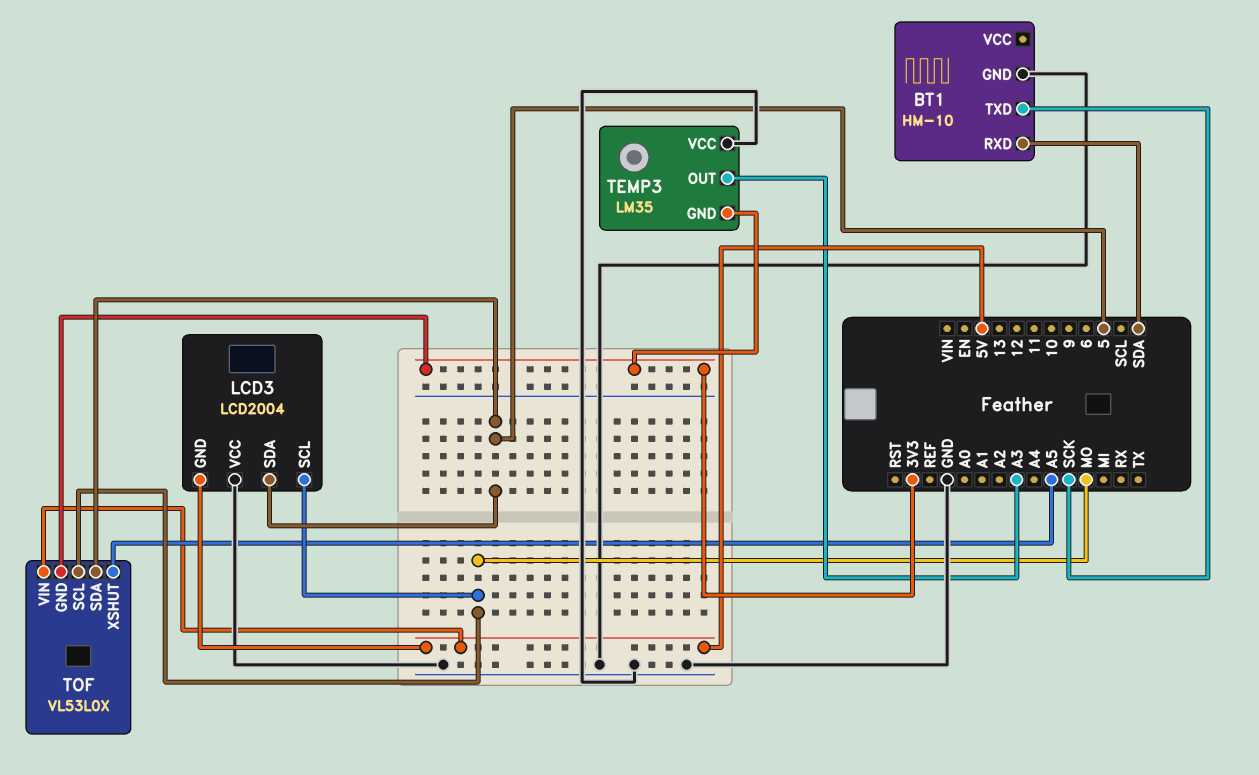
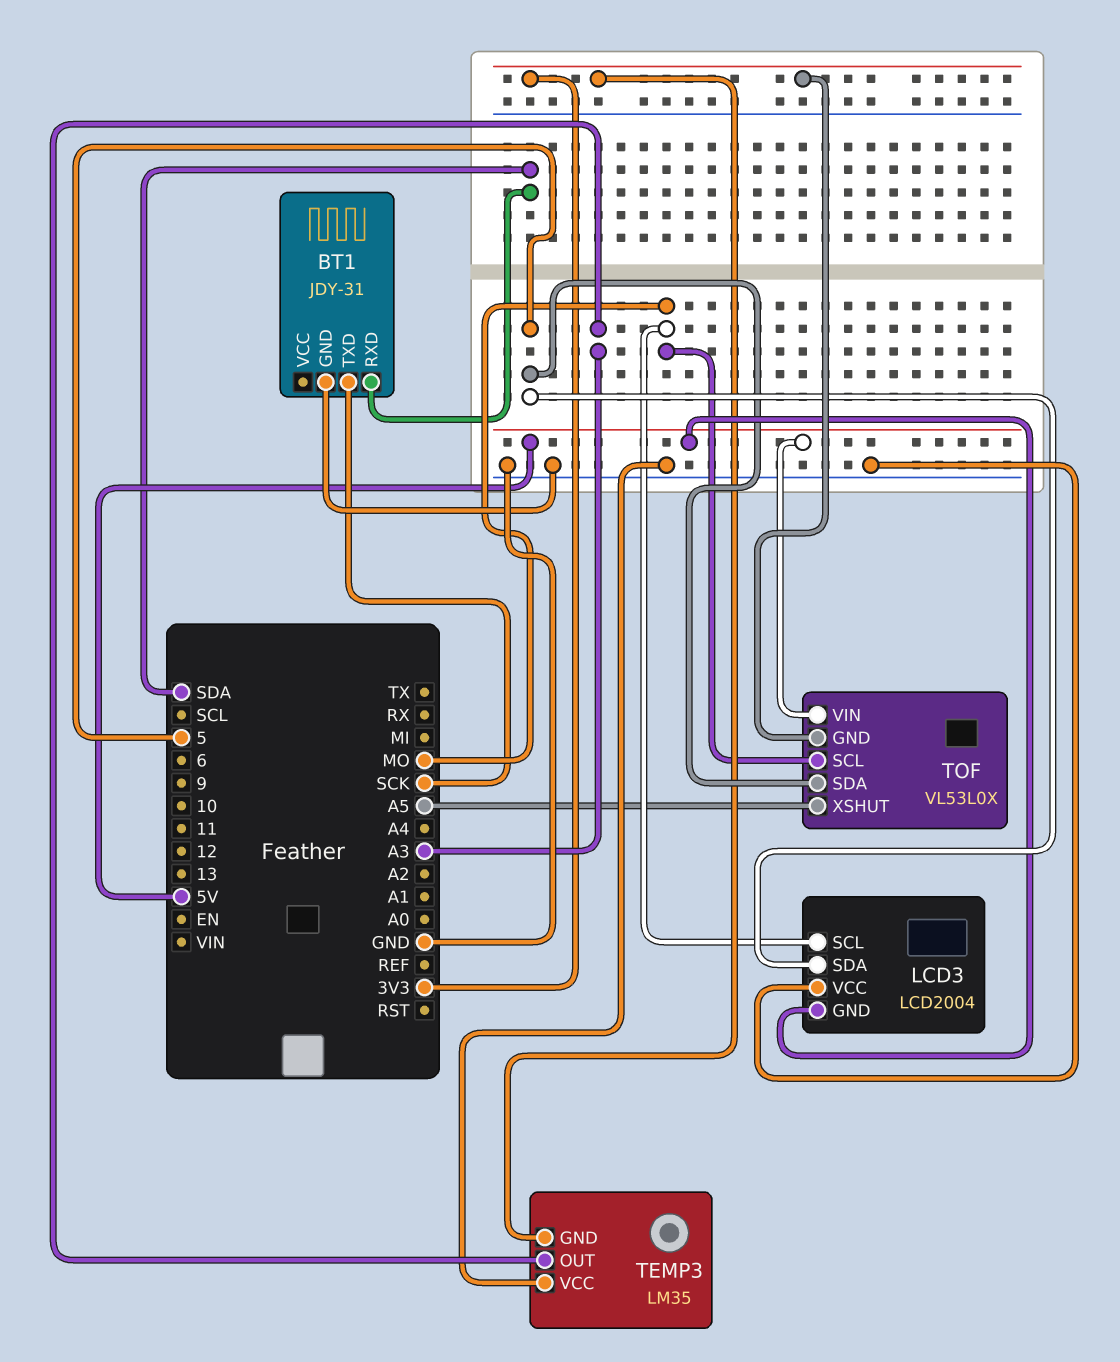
BT1: HM-10 -> JDY-31

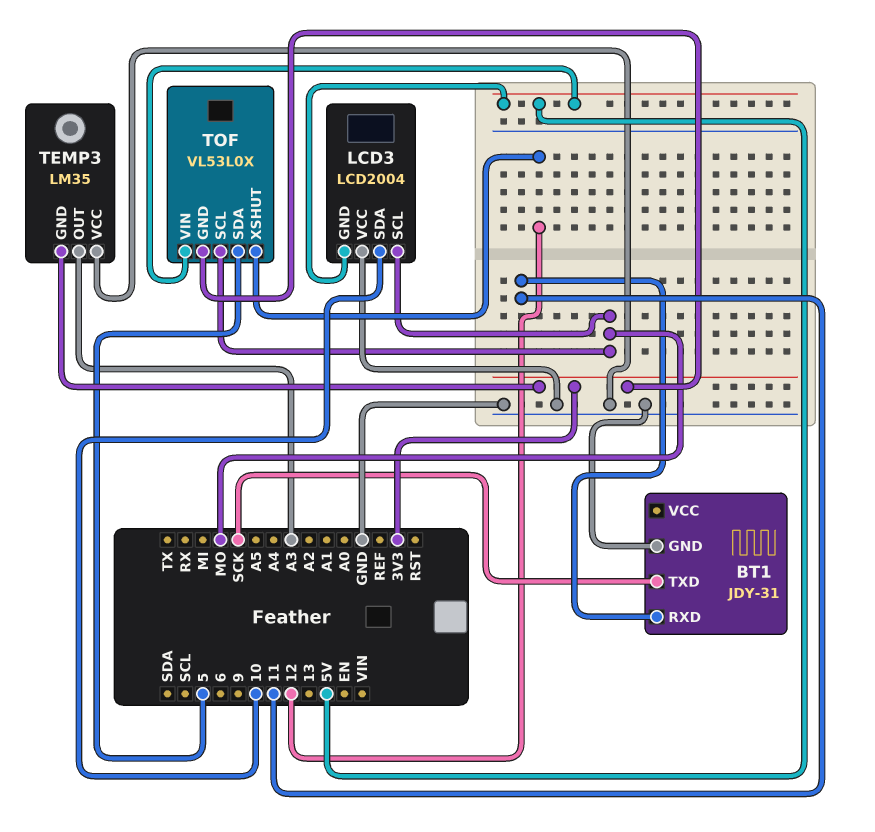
BT1 pin RXD: SDA -> 11
LCD3 pin SDA: 5 -> 10
TOF pin XSHUT: A5 -> 12

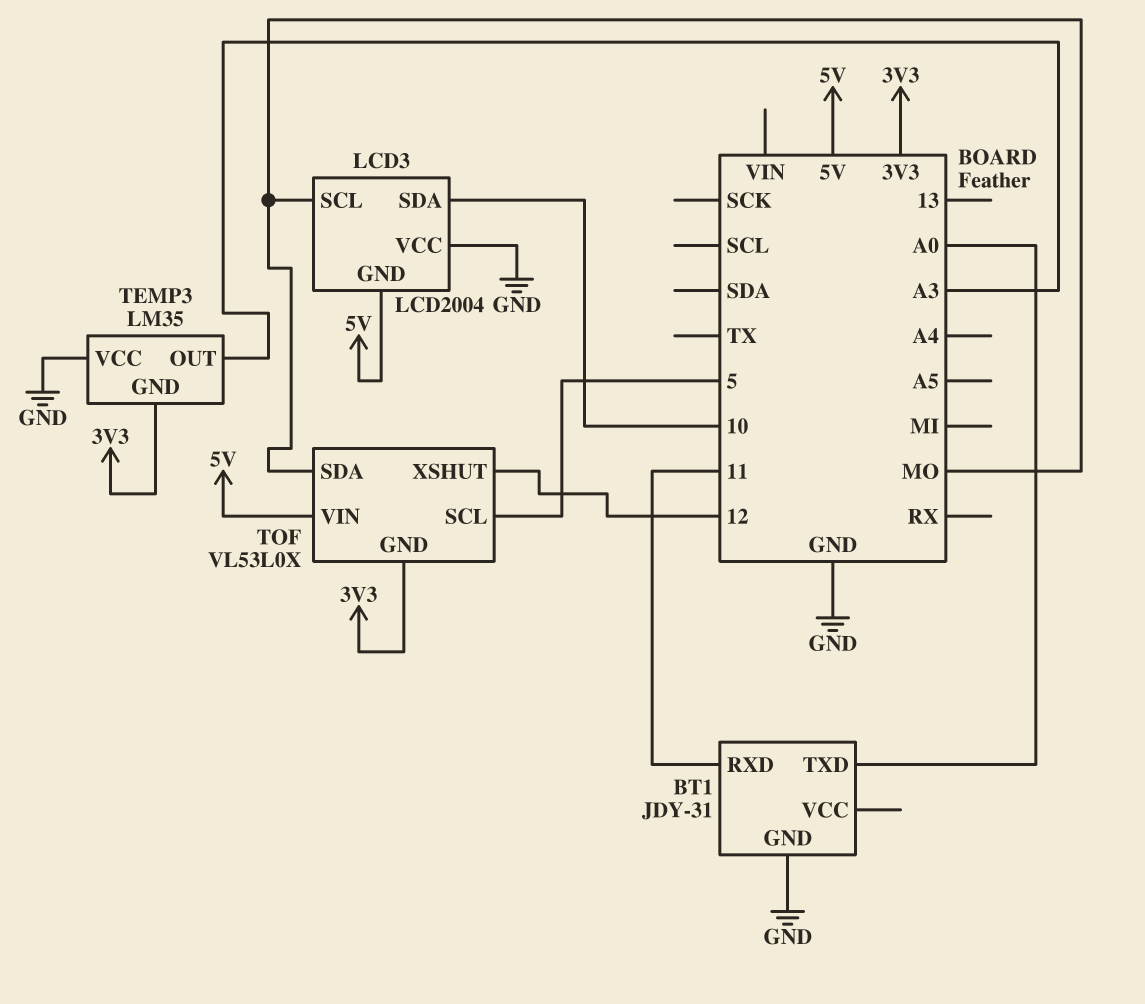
BT1 pin TXD: SCK -> A0
TOF pin SCL: MO -> 5
TOF pin SDA: 5 -> MO

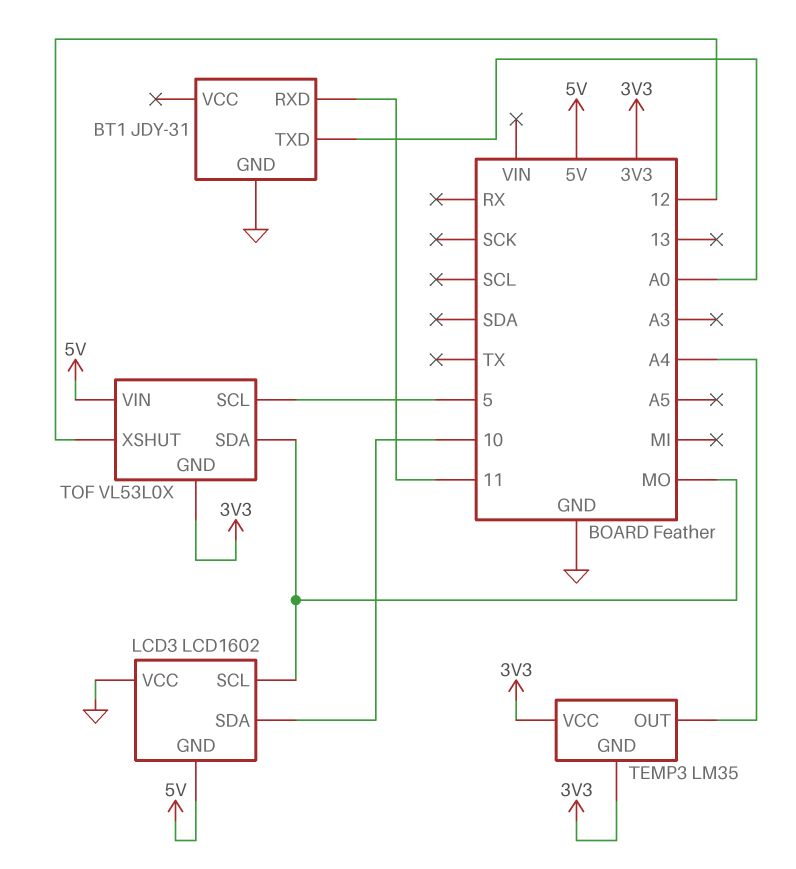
LCD3: LCD2004 -> LCD1602
TEMP3 pin OUT: A3 -> A4
TEMP3 pin VCC: GND -> 3V3

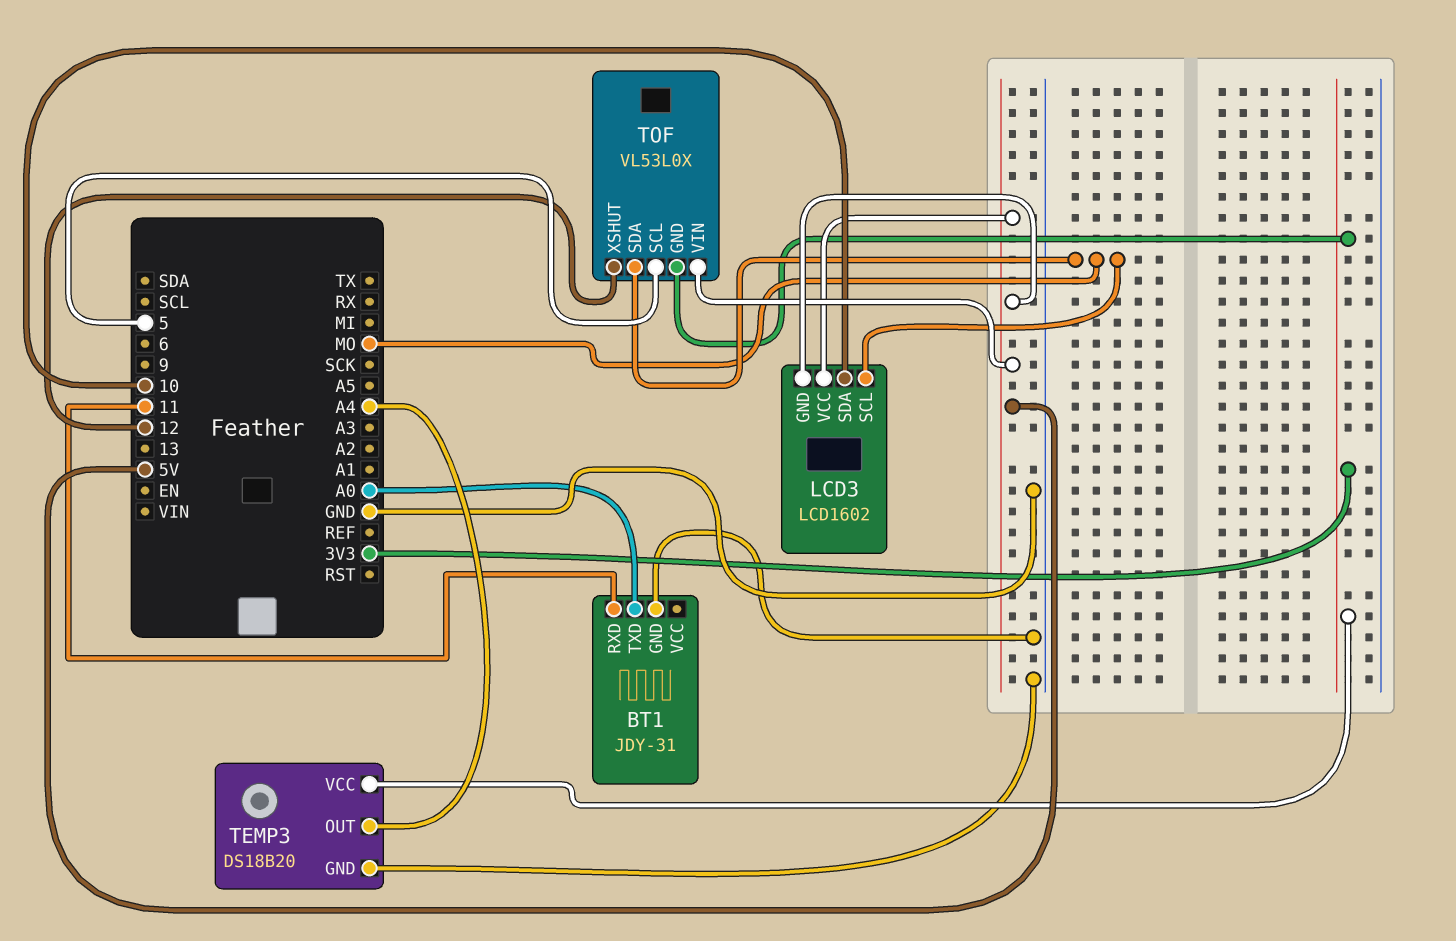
LCD3 pin VCC: GND -> 5V
TEMP3: LM35 -> DS18B20
TEMP3 pin GND: 3V3 -> GND

